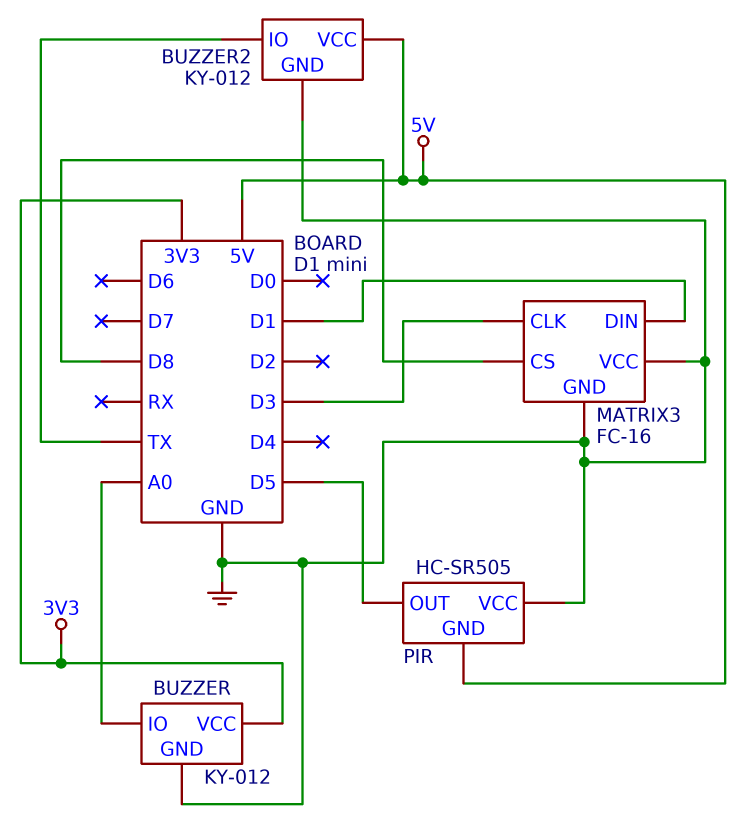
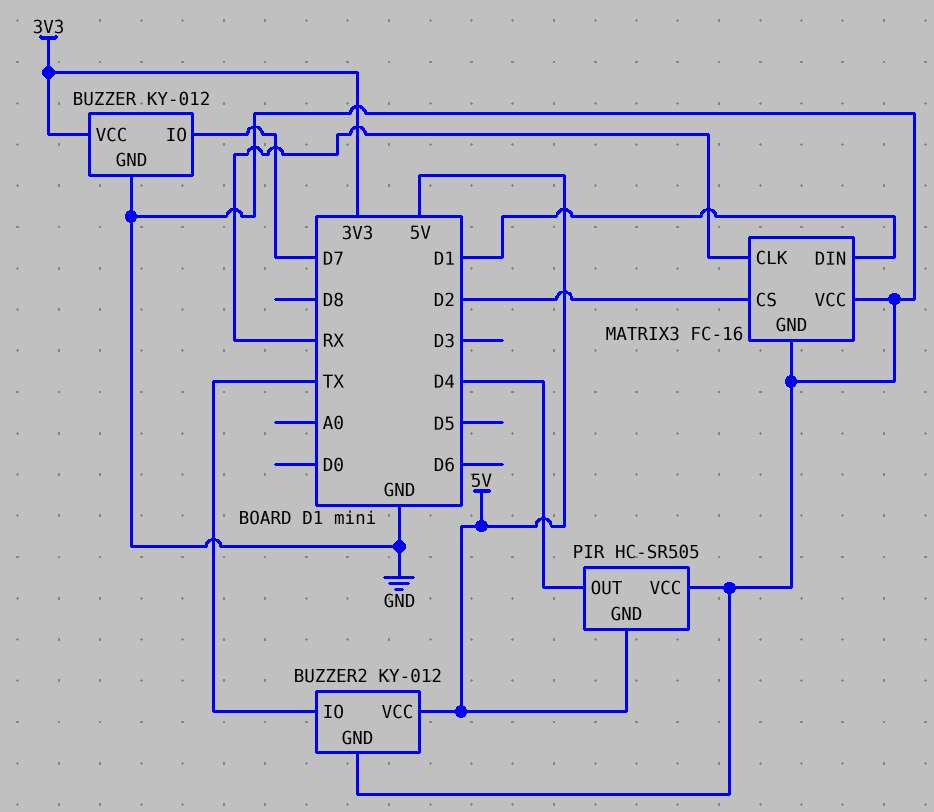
BUZZER pin IO: A0 -> D7
MATRIX3 pin CLK: D3 -> RX
MATRIX3 pin CS: D8 -> D2
PIR pin OUT: D5 -> D4

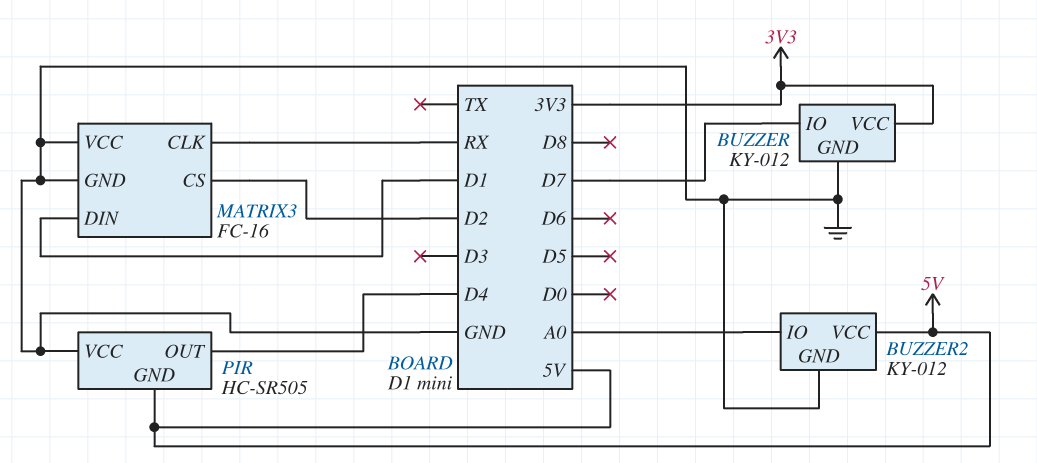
BUZZER2 pin IO: TX -> A0

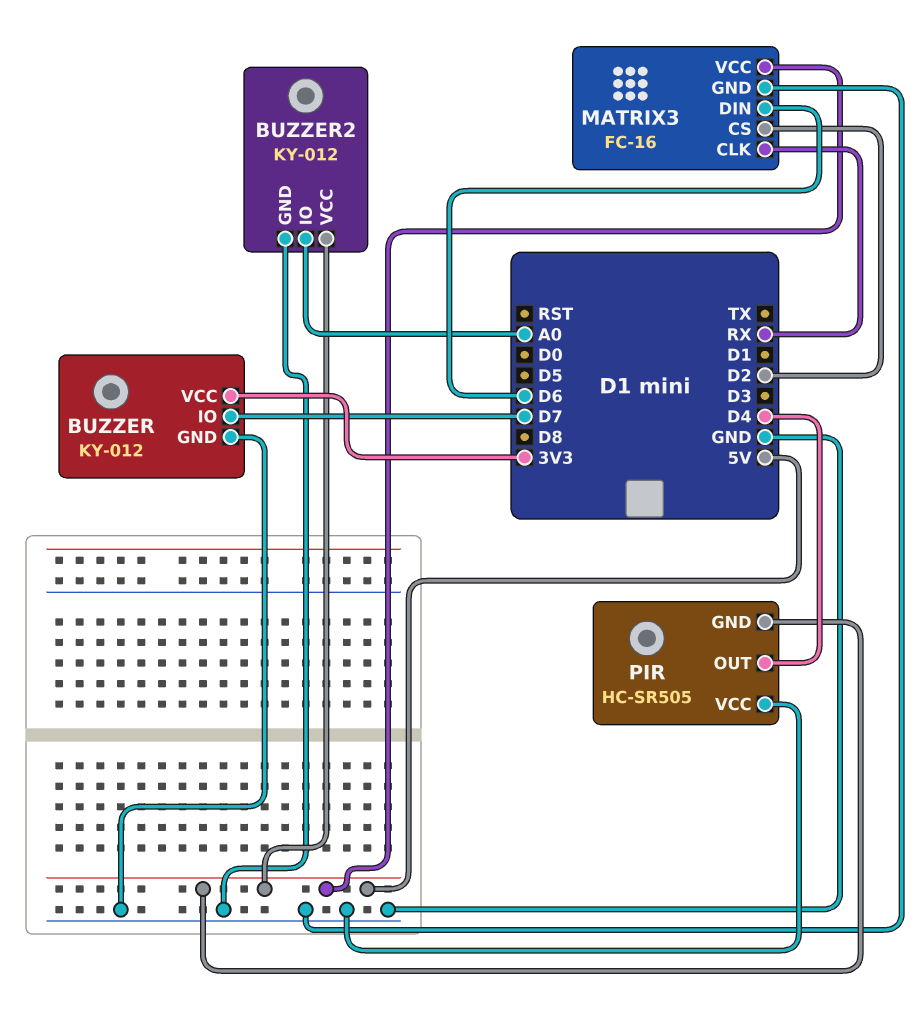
MATRIX3 pin DIN: D1 -> D6
MATRIX3 pin VCC: GND -> 5V

